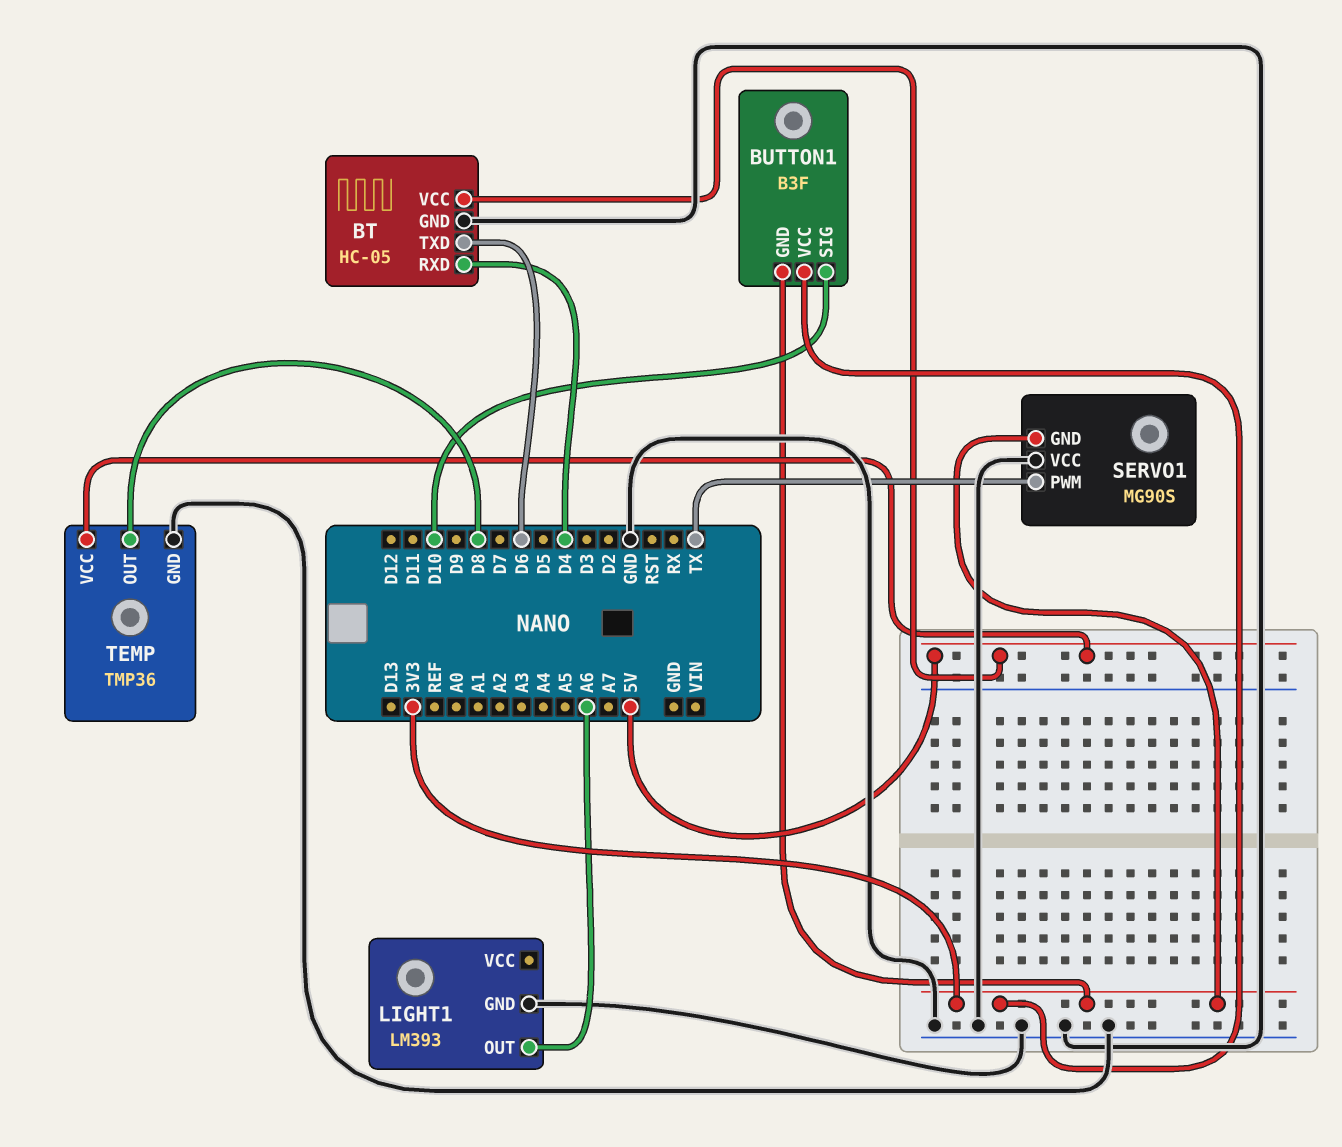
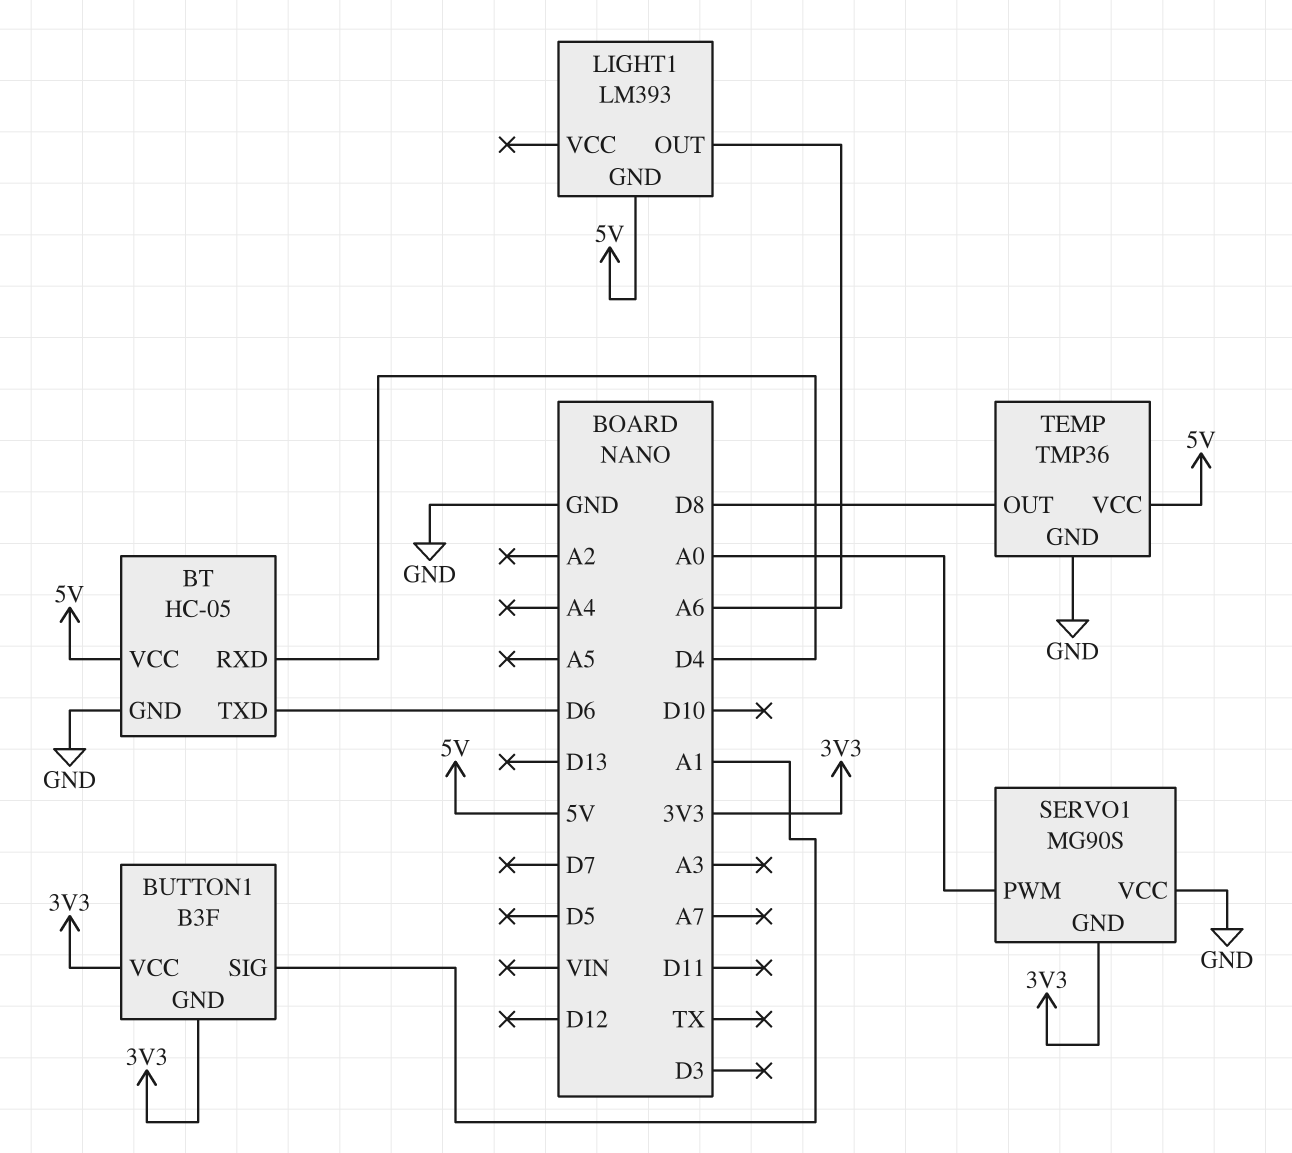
BUTTON1 pin SIG: D10 -> A1
LIGHT1 pin GND: GND -> 5V
SERVO1 pin PWM: TX -> A0

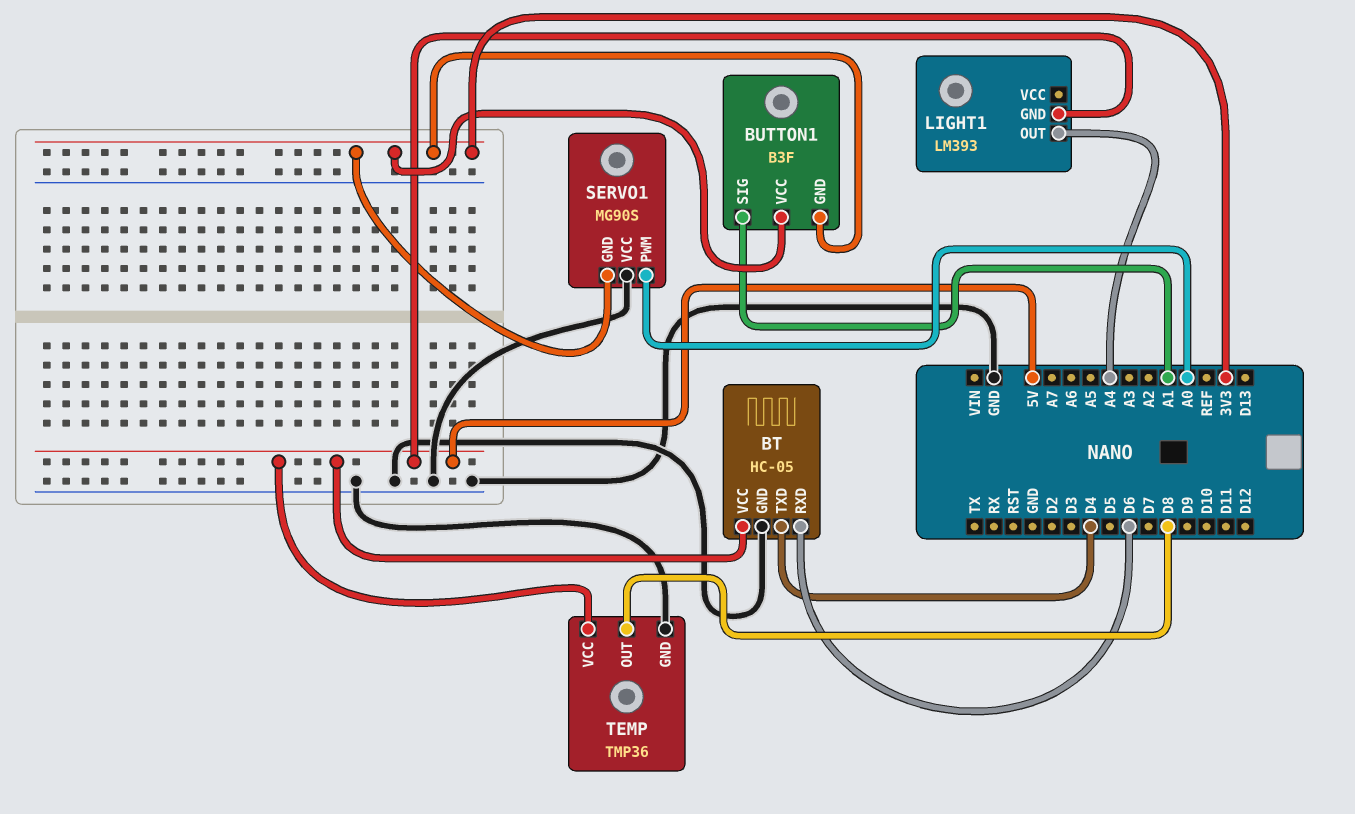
BT pin RXD: D4 -> D6
BT pin TXD: D6 -> D4
LIGHT1 pin OUT: A6 -> A4

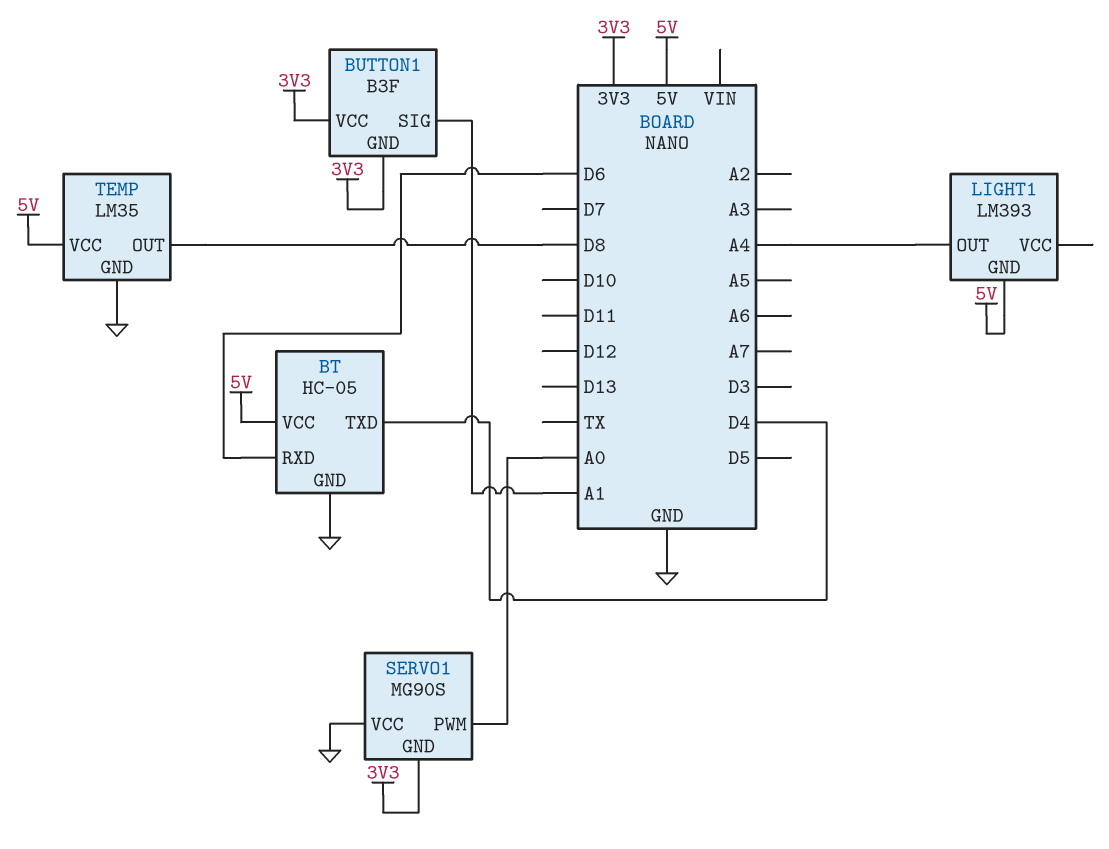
TEMP: TMP36 -> LM35

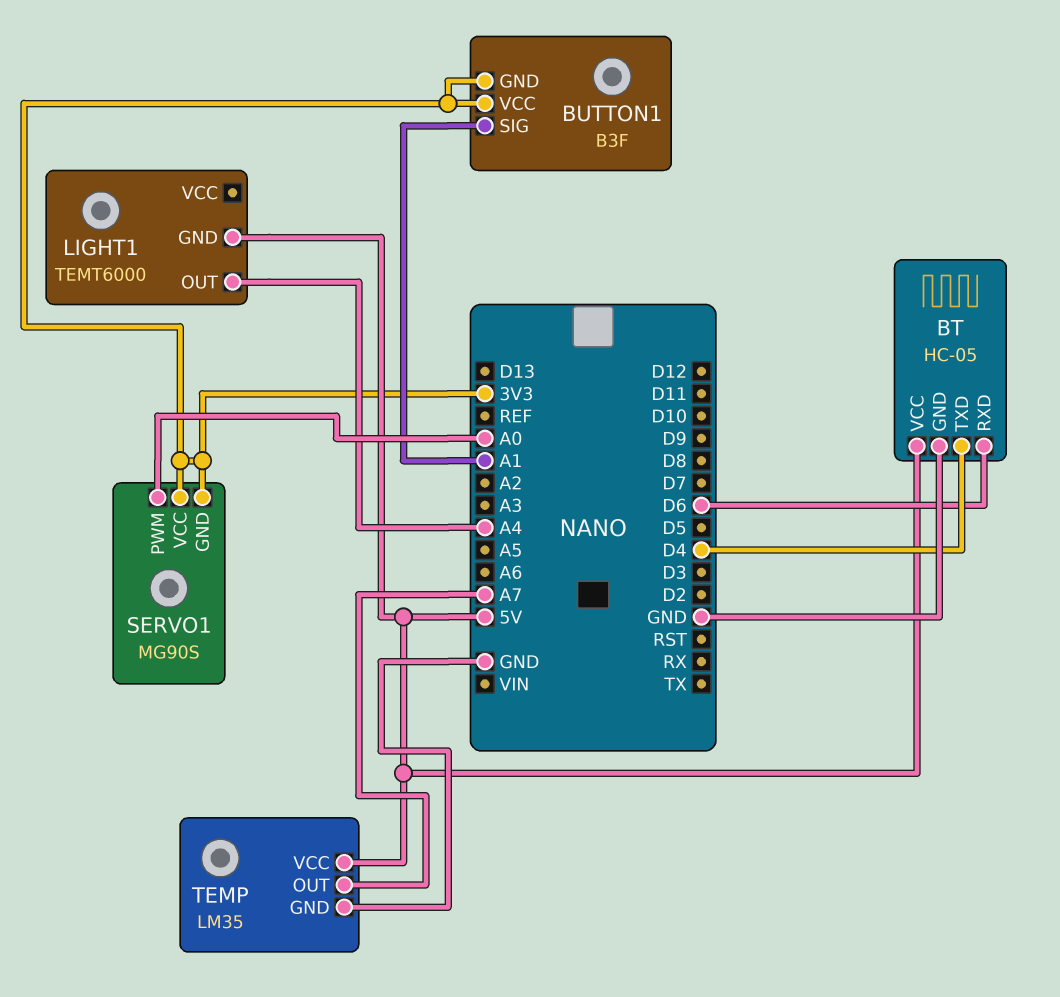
LIGHT1: LM393 -> TEMT6000
SERVO1 pin VCC: GND -> 3V3
TEMP pin OUT: D8 -> A7

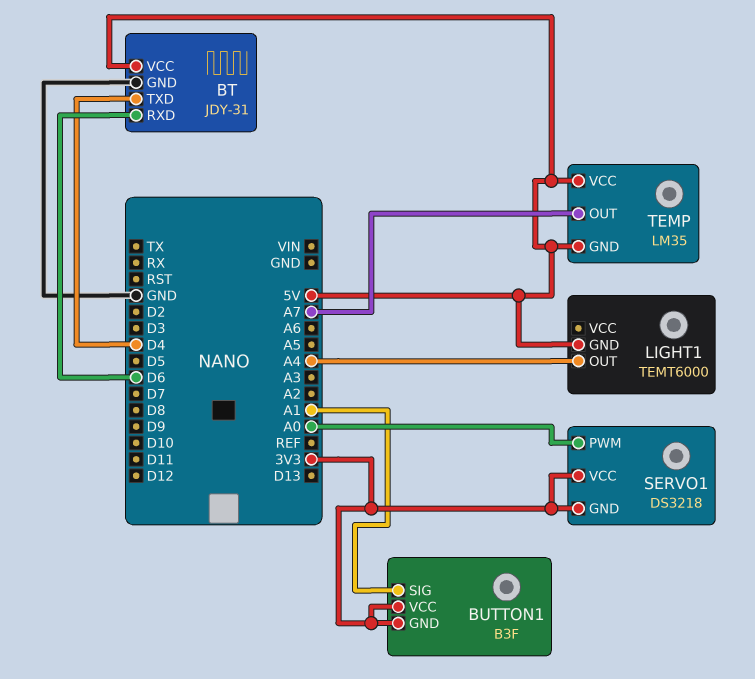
BT: HC-05 -> JDY-31
SERVO1: MG90S -> DS3218
TEMP pin GND: GND -> 5V

